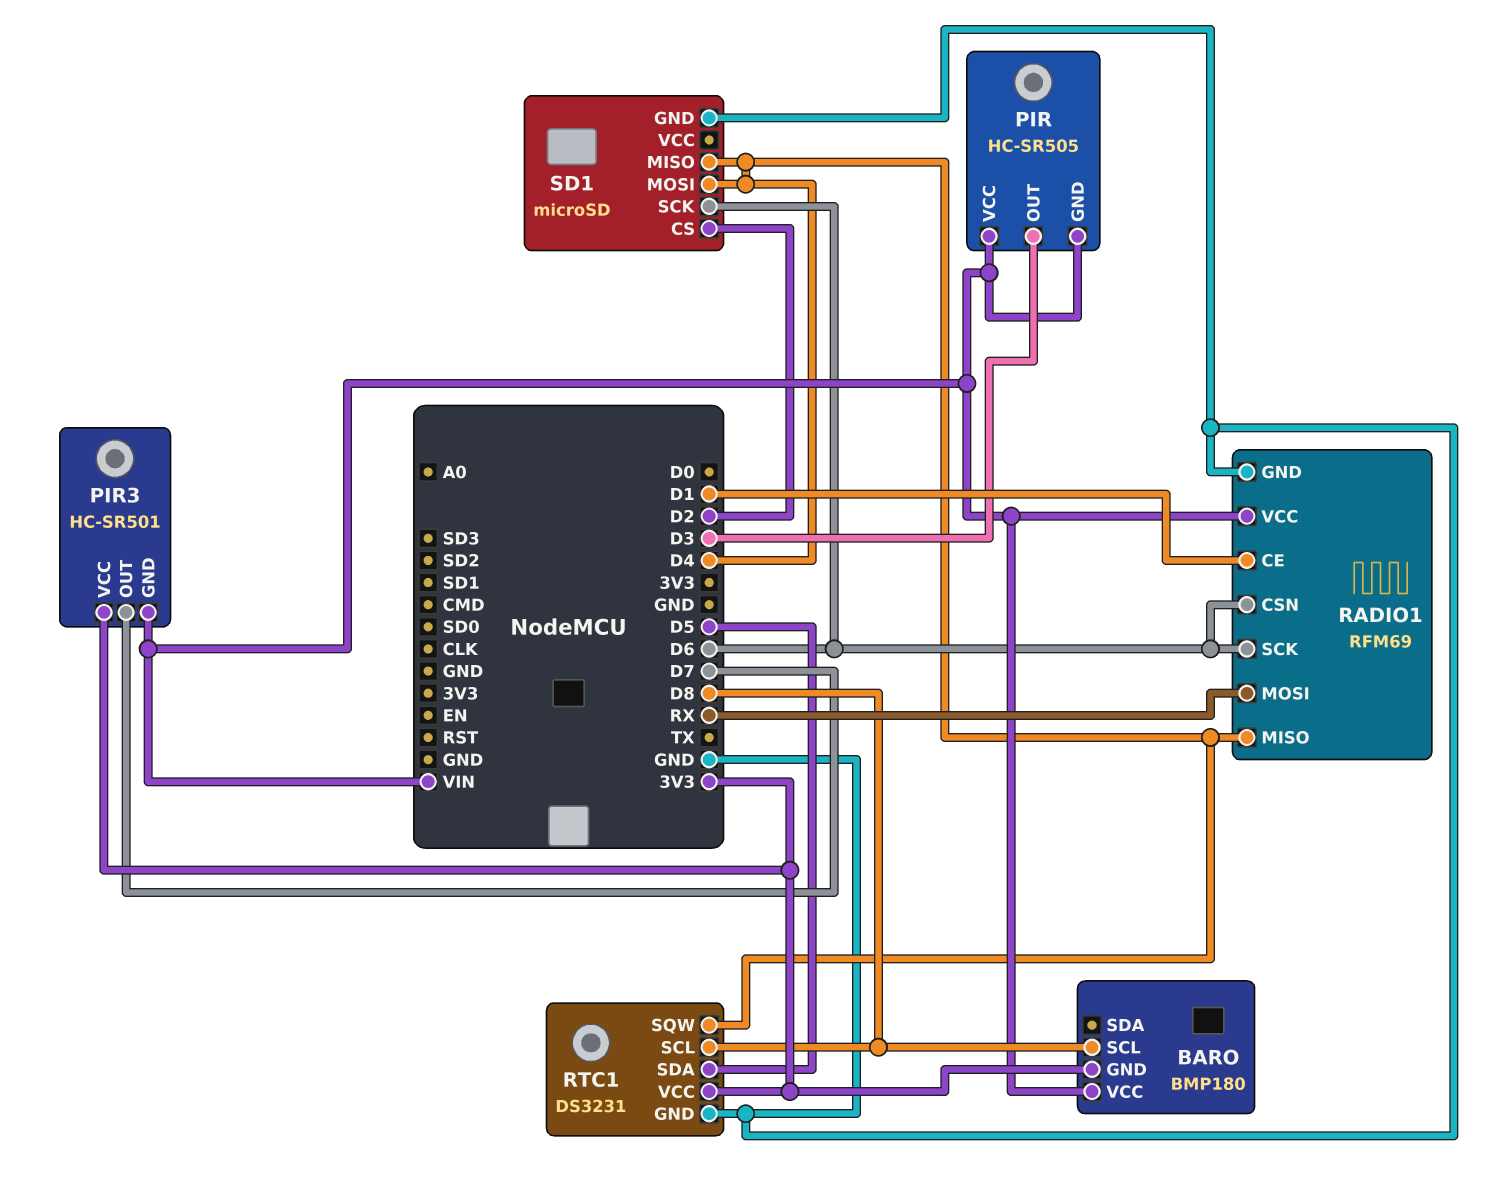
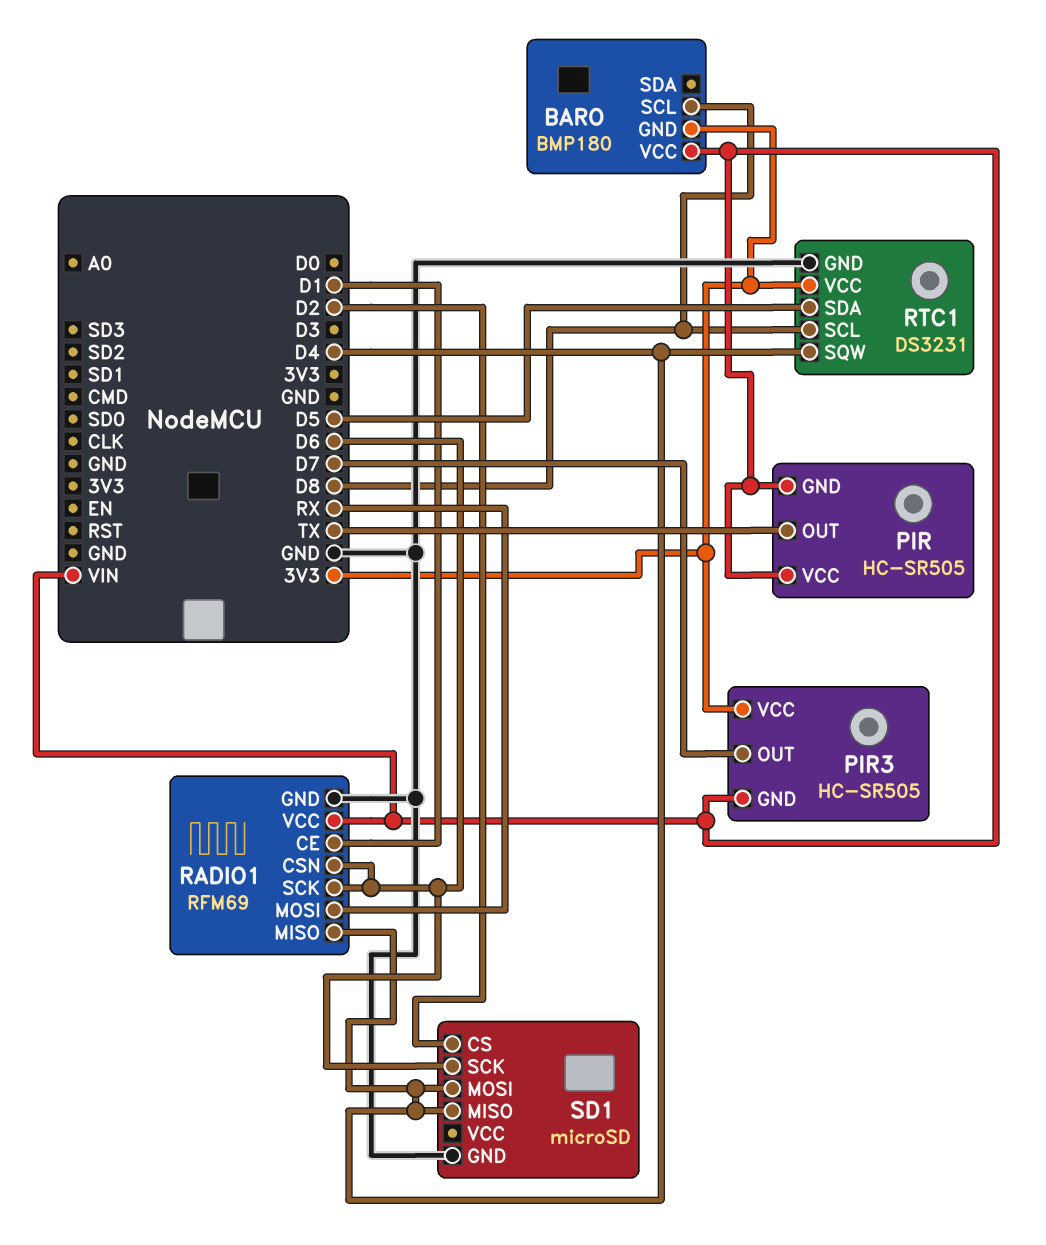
PIR pin OUT: D3 -> TX
PIR3: HC-SR501 -> HC-SR505

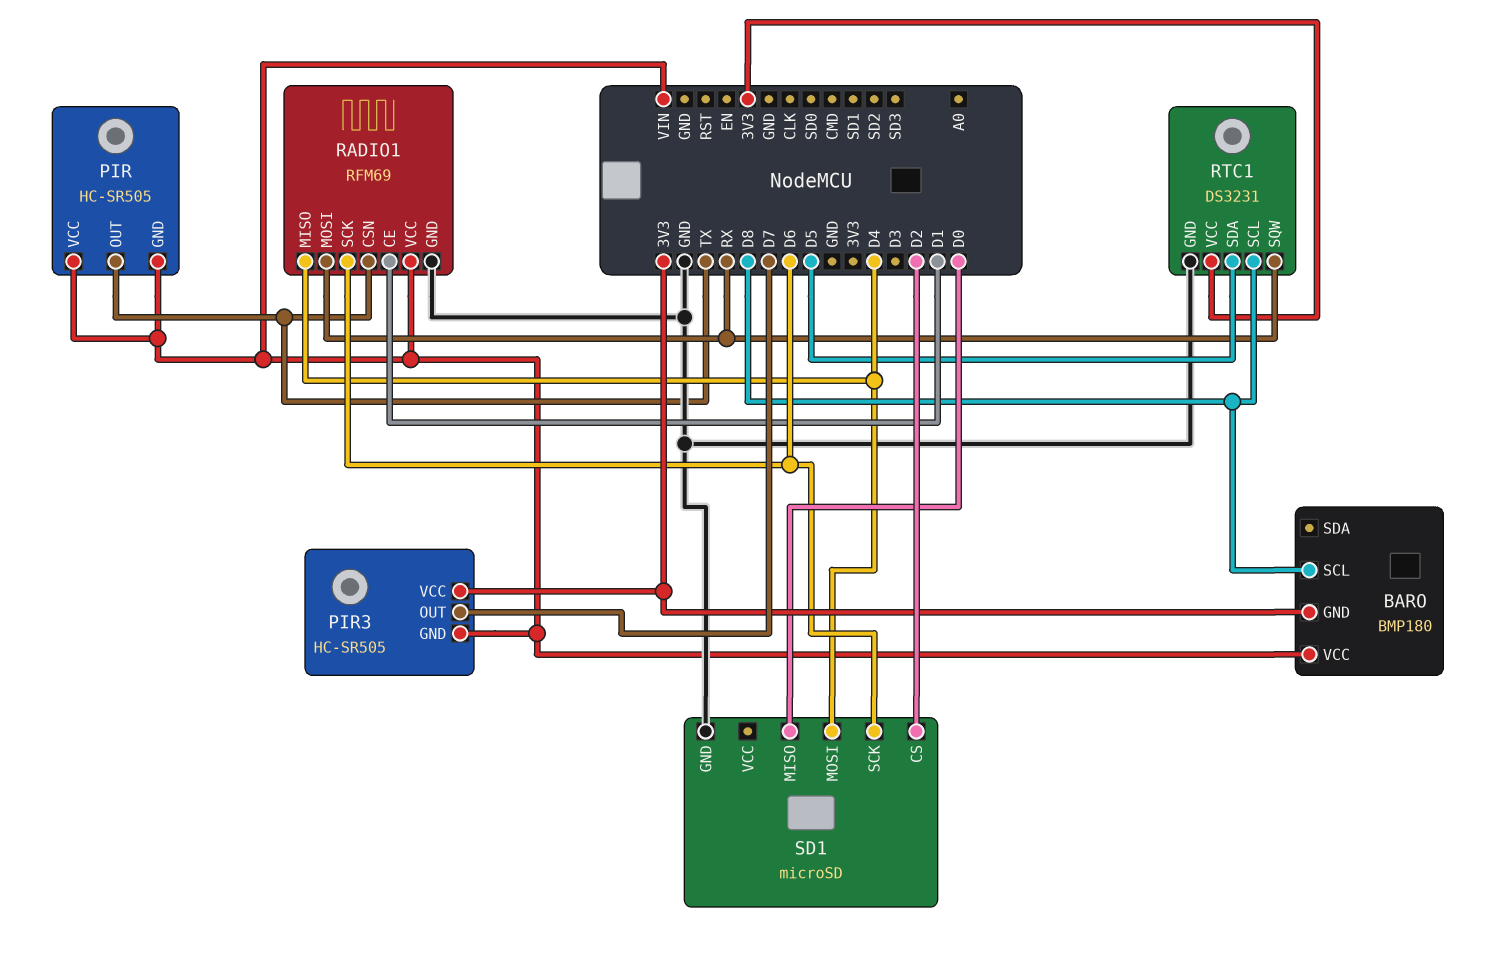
RADIO1 pin CSN: D6 -> TX
RTC1 pin SQW: D4 -> RX
SD1 pin MISO: D4 -> D0

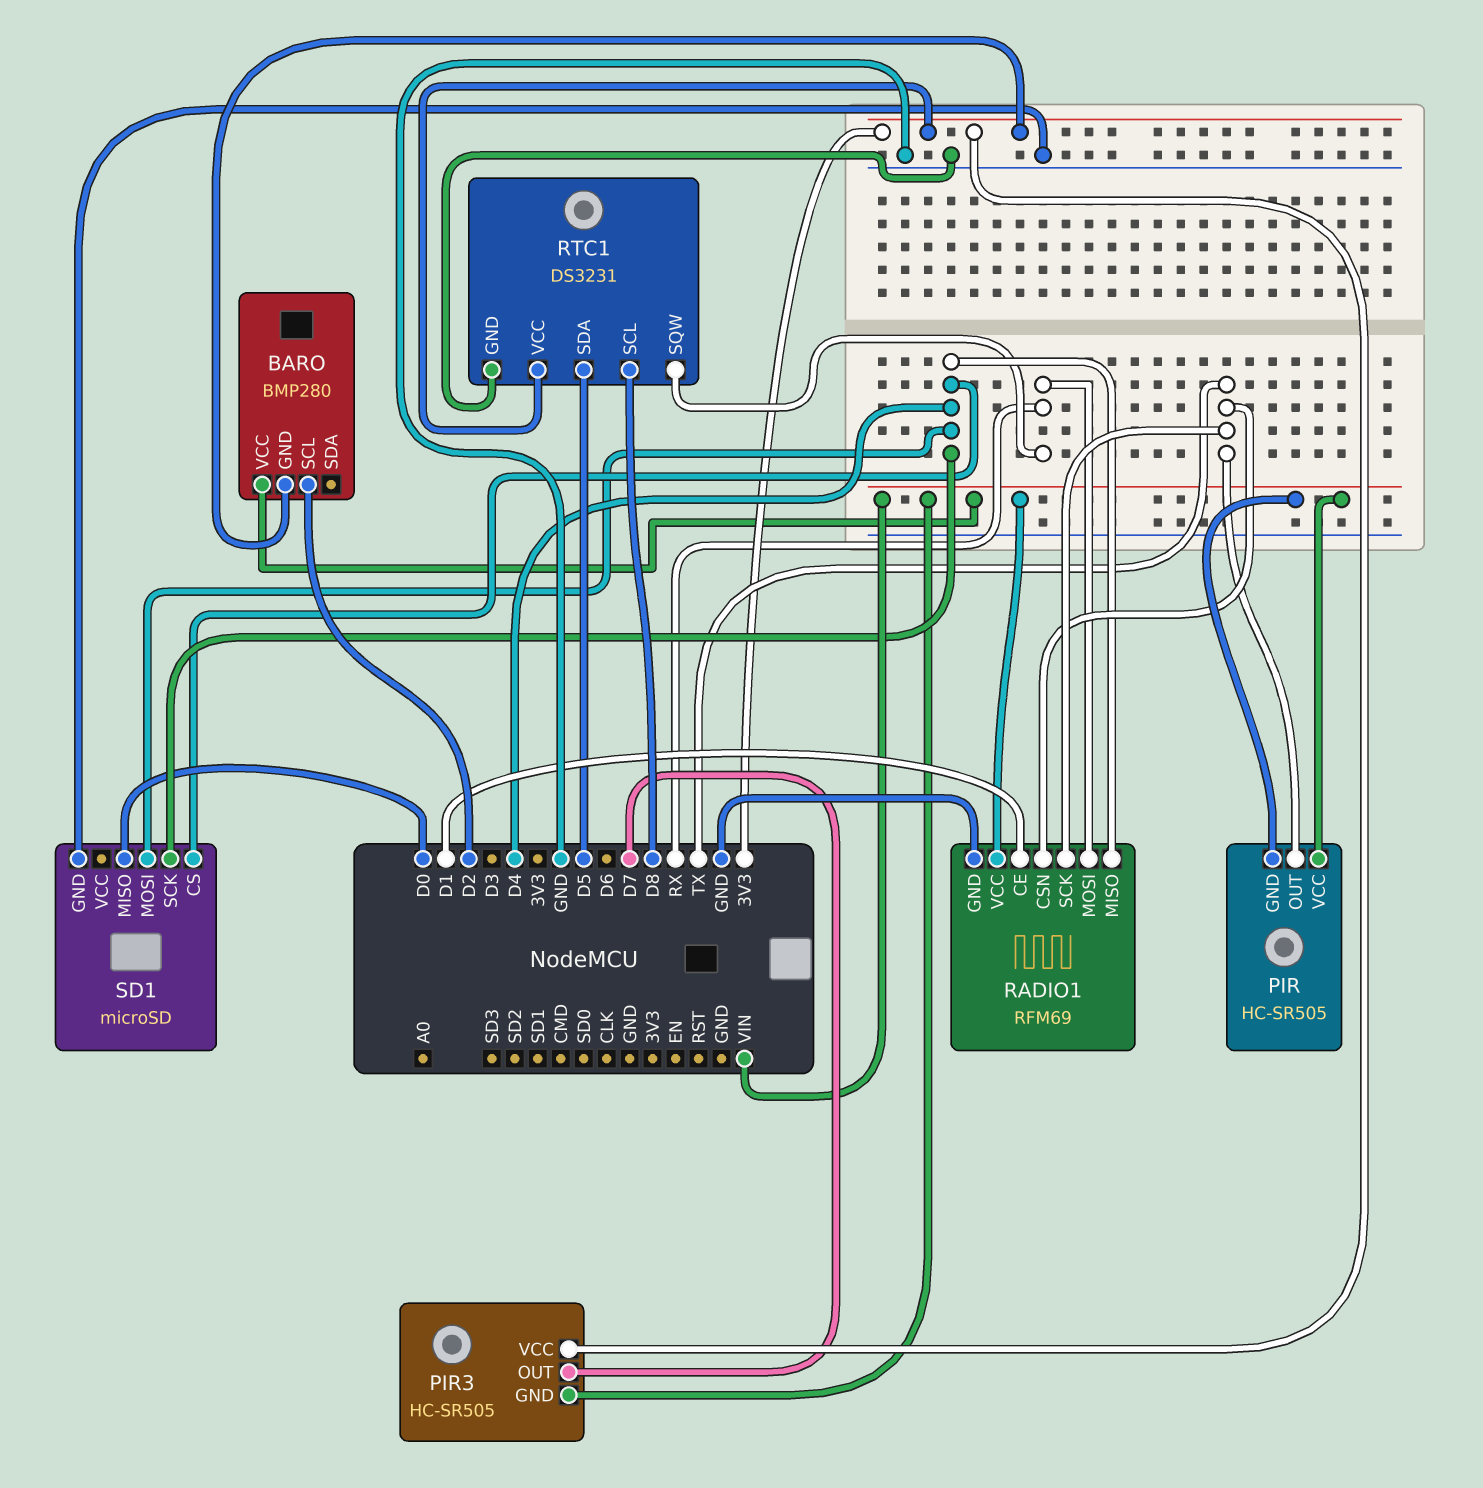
BARO: BMP180 -> BMP280
BARO pin SCL: D8 -> D2
RADIO1 pin SCK: D6 -> TX
SD1 pin CS: D2 -> D4
SD1 pin SCK: D6 -> D4

